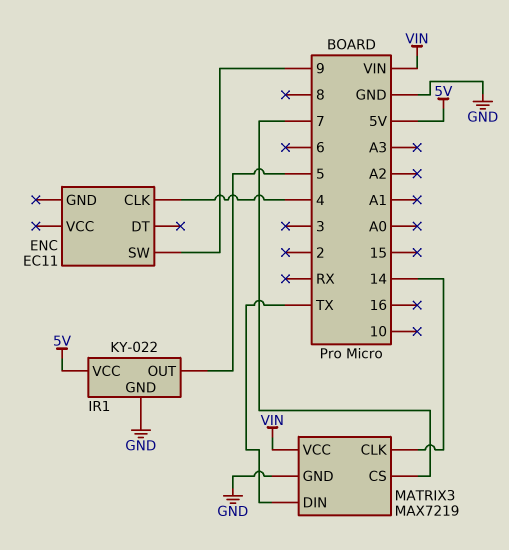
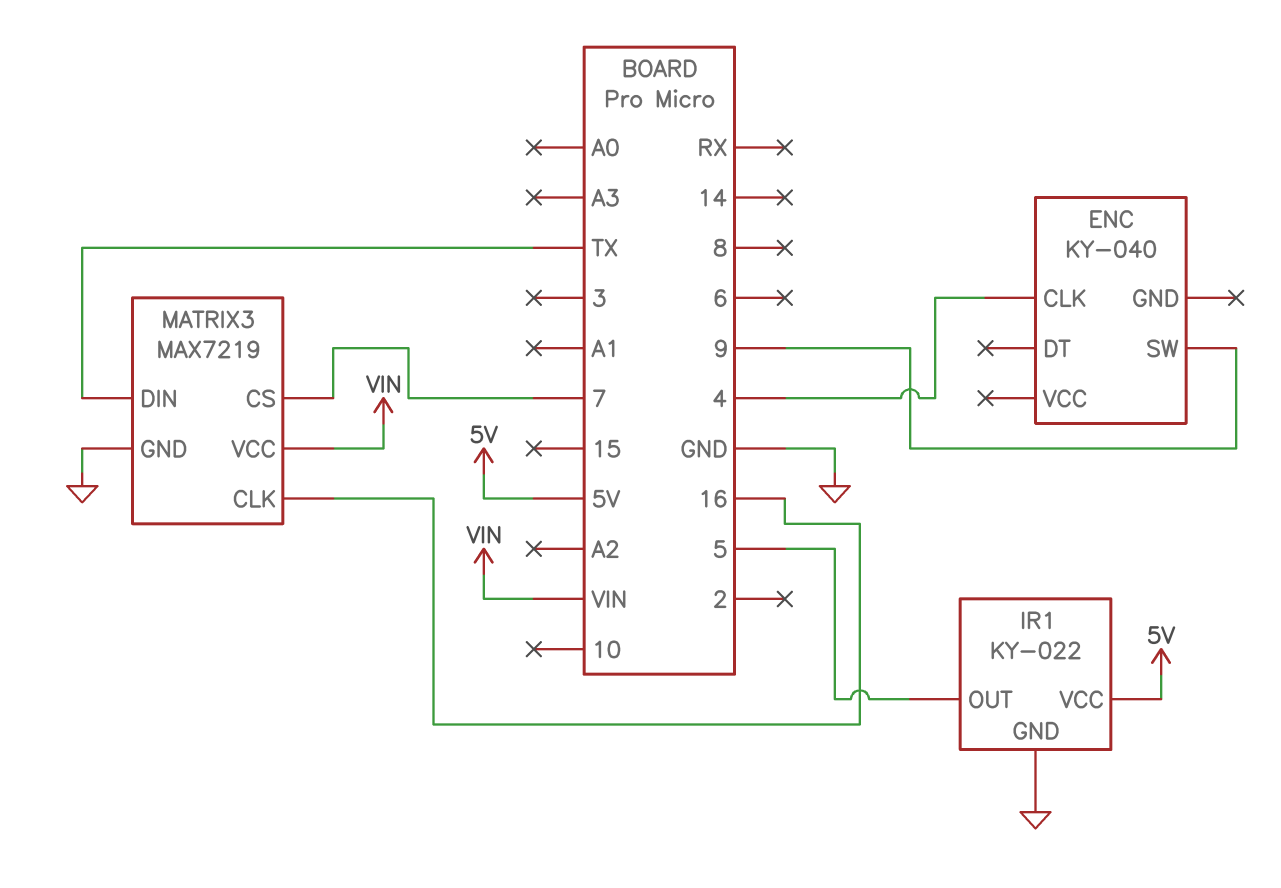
ENC: EC11 -> KY-040
MATRIX3 pin CLK: 14 -> 16

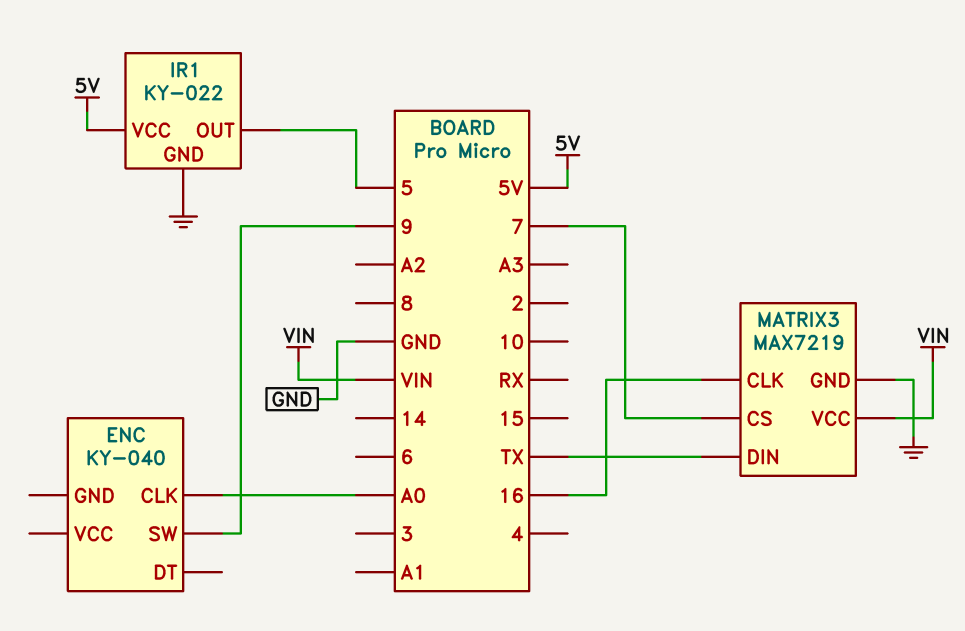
ENC pin CLK: 4 -> A0

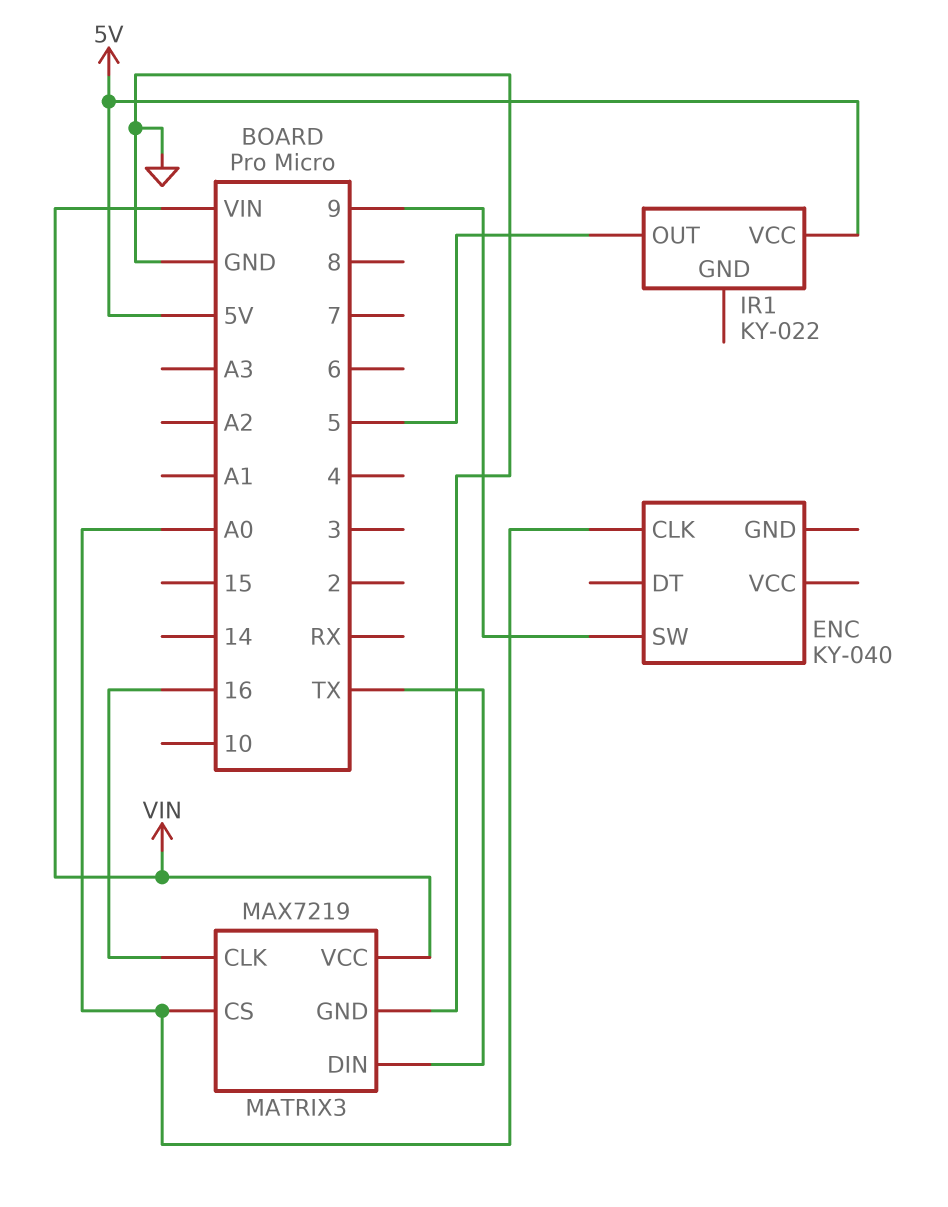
IR1 pin GND: GND -> none
MATRIX3 pin CS: 7 -> A0

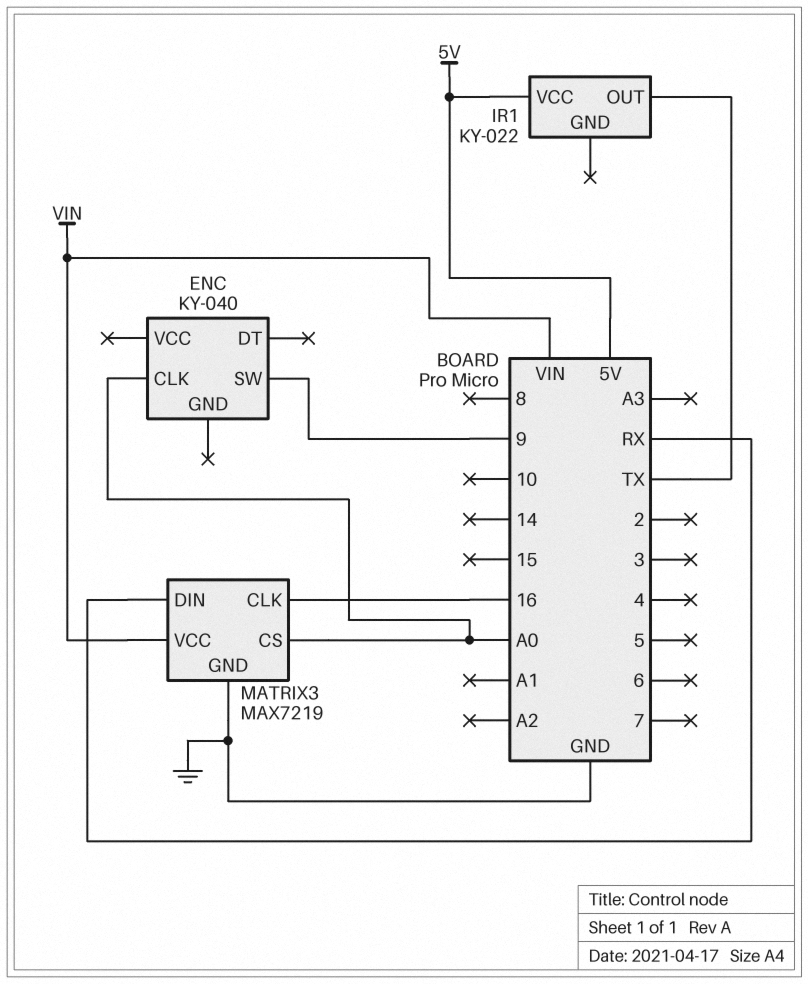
IR1 pin OUT: 5 -> TX
MATRIX3 pin DIN: TX -> RX

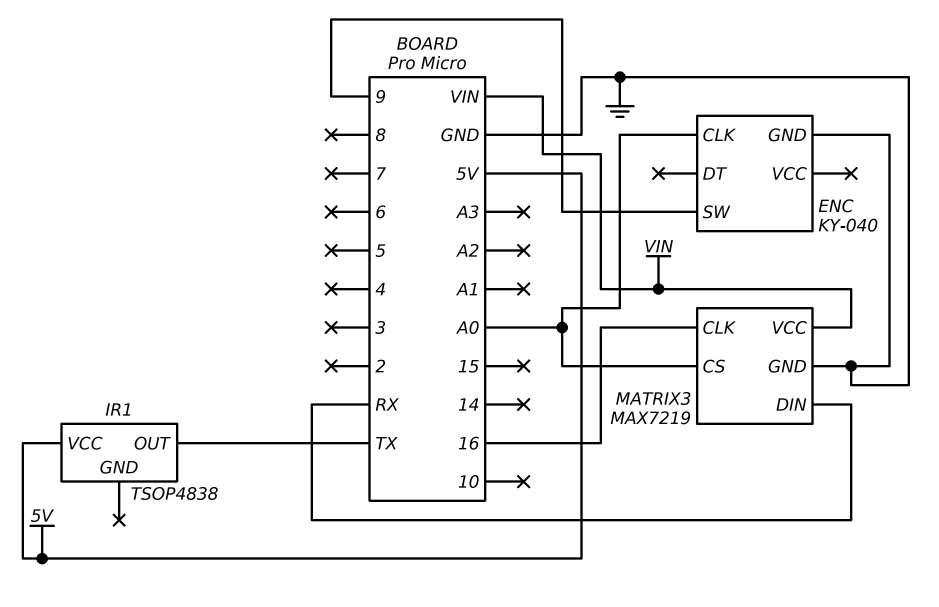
ENC pin GND: none -> GND
IR1: KY-022 -> TSOP4838

